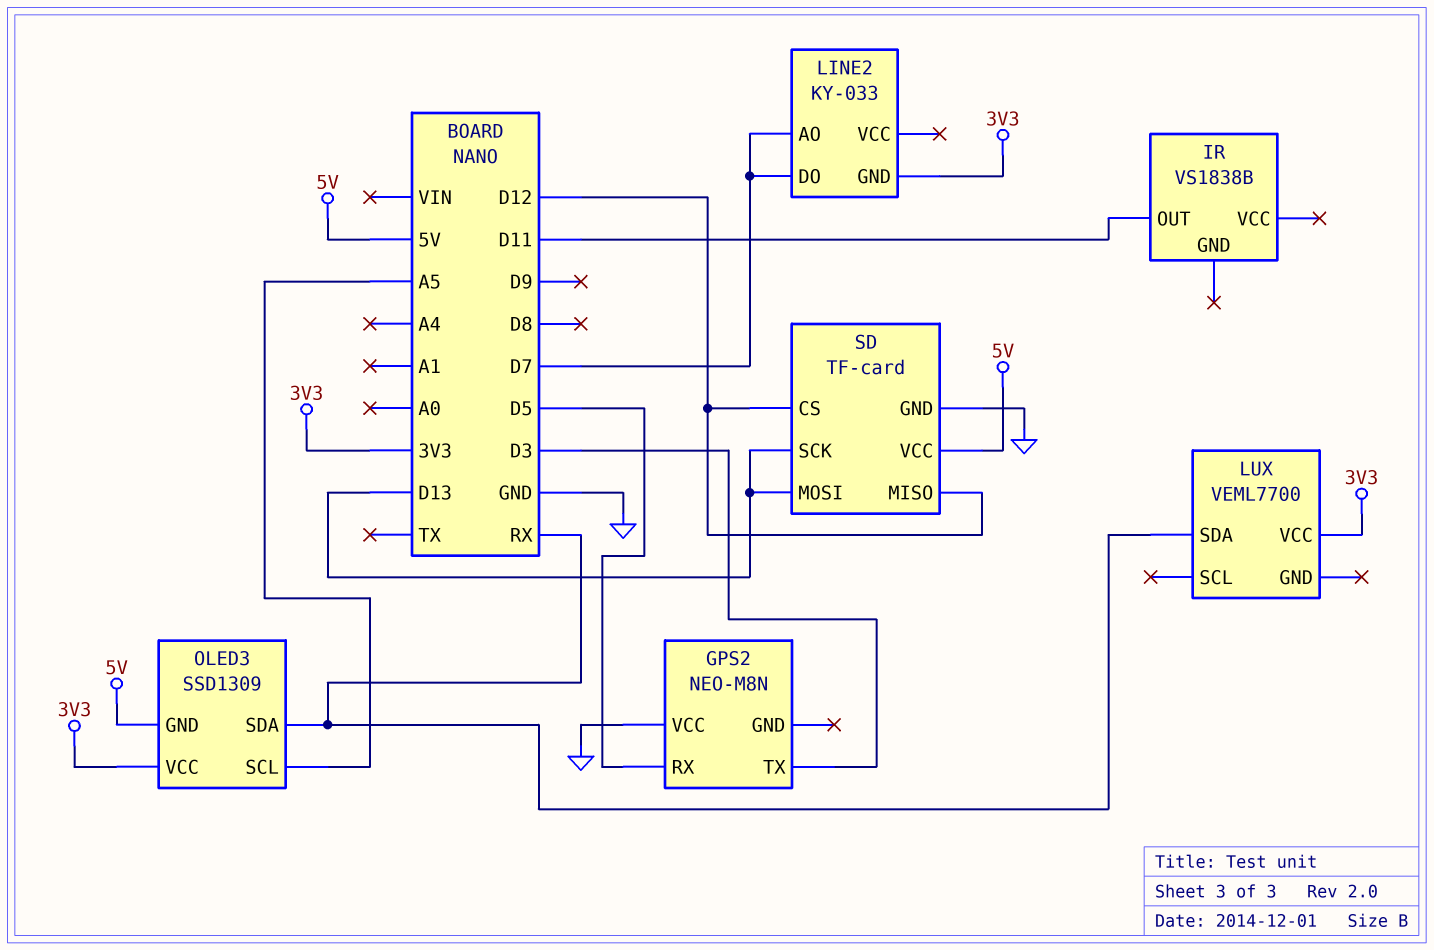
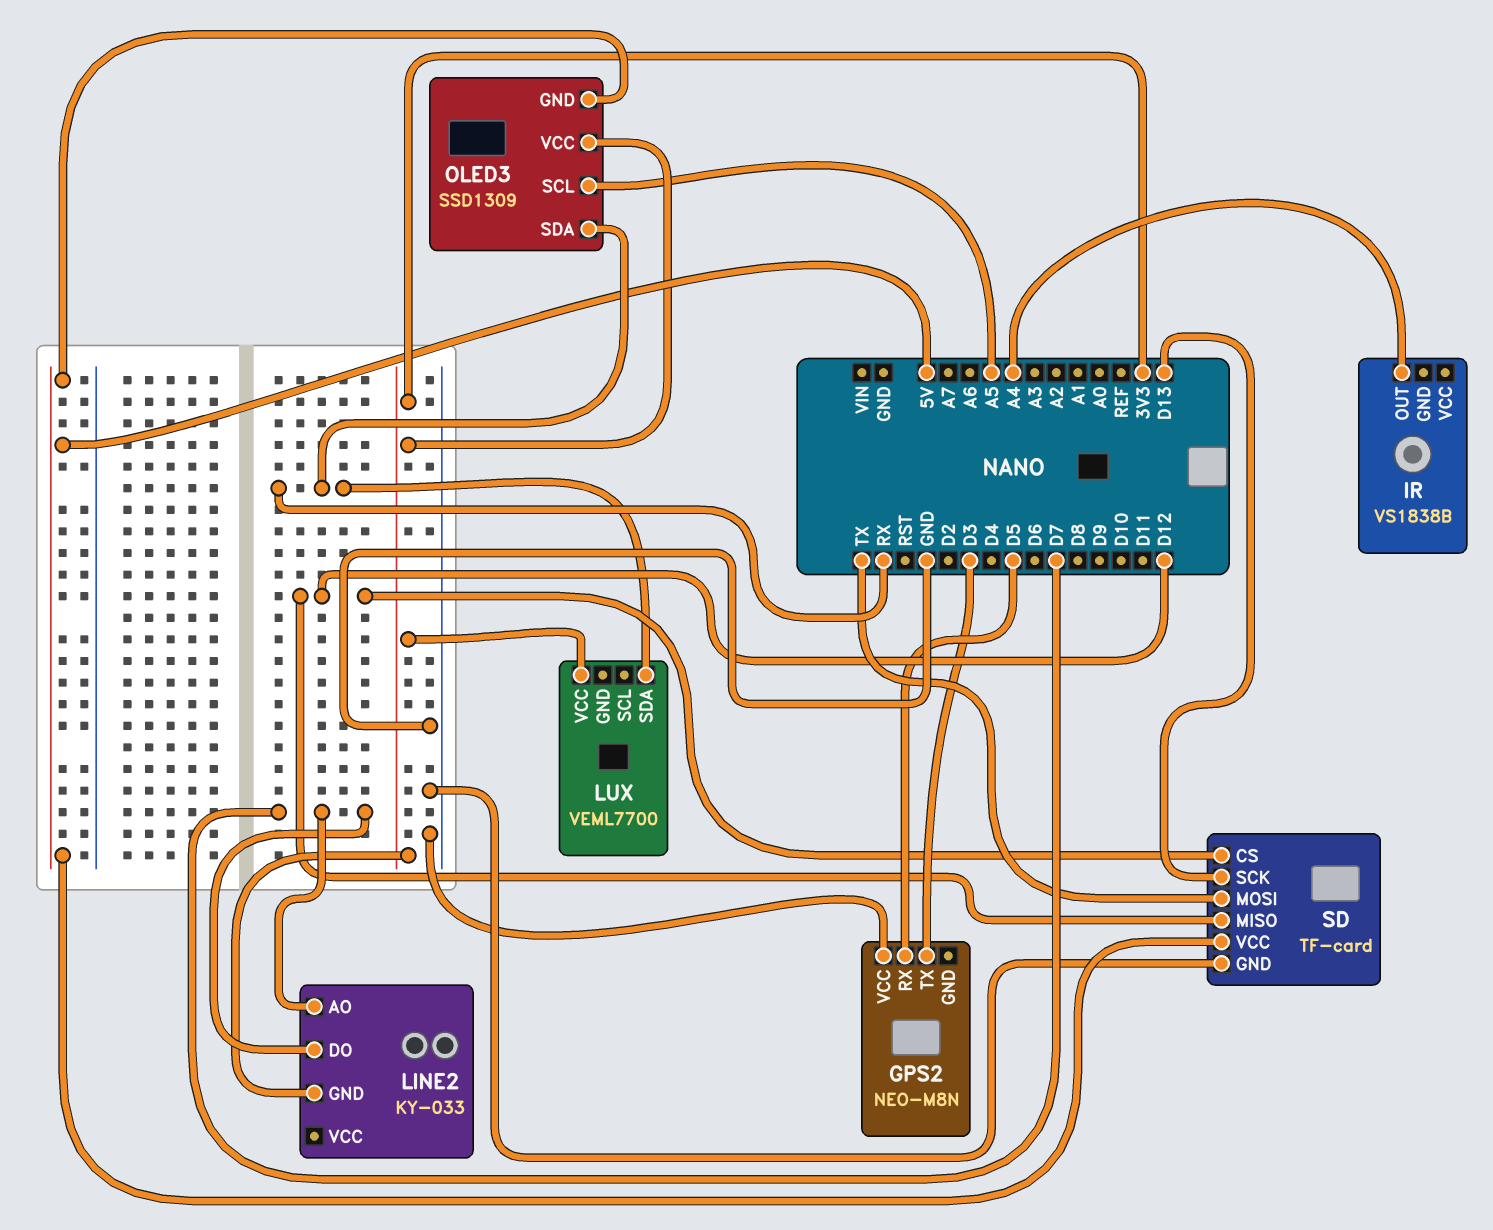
IR pin OUT: D11 -> A4
SD pin MOSI: D13 -> TX

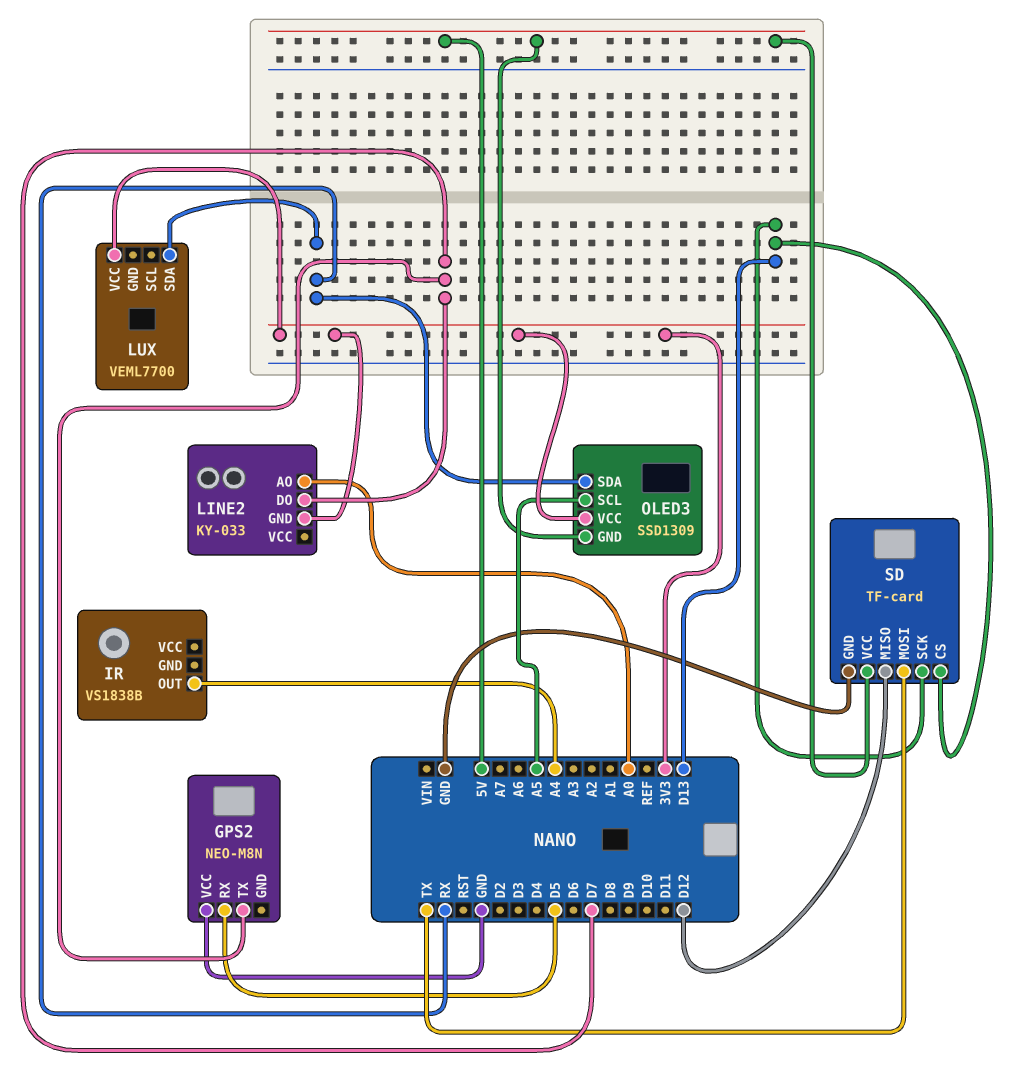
GPS2 pin TX: D3 -> D7
LINE2 pin AO: D7 -> A0
SD pin CS: D12 -> D13

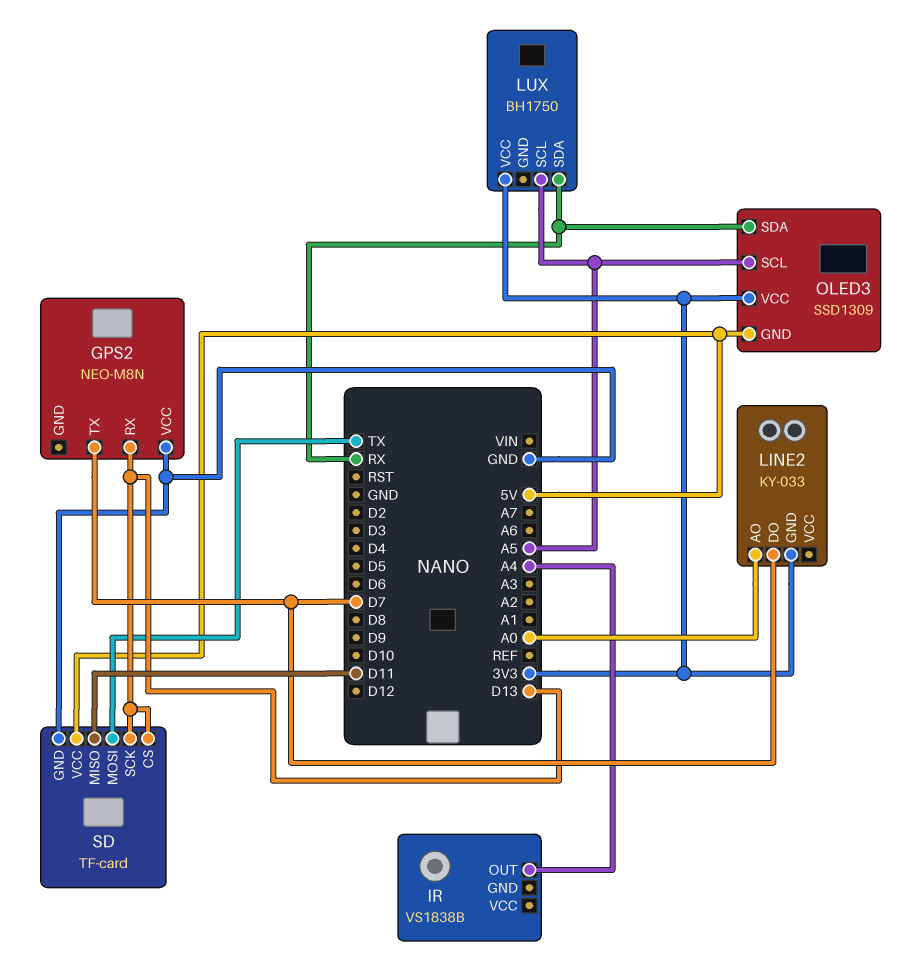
GPS2 pin RX: D5 -> D13
LUX: VEML7700 -> BH1750
LUX pin SCL: none -> A5
SD pin MISO: D12 -> D11

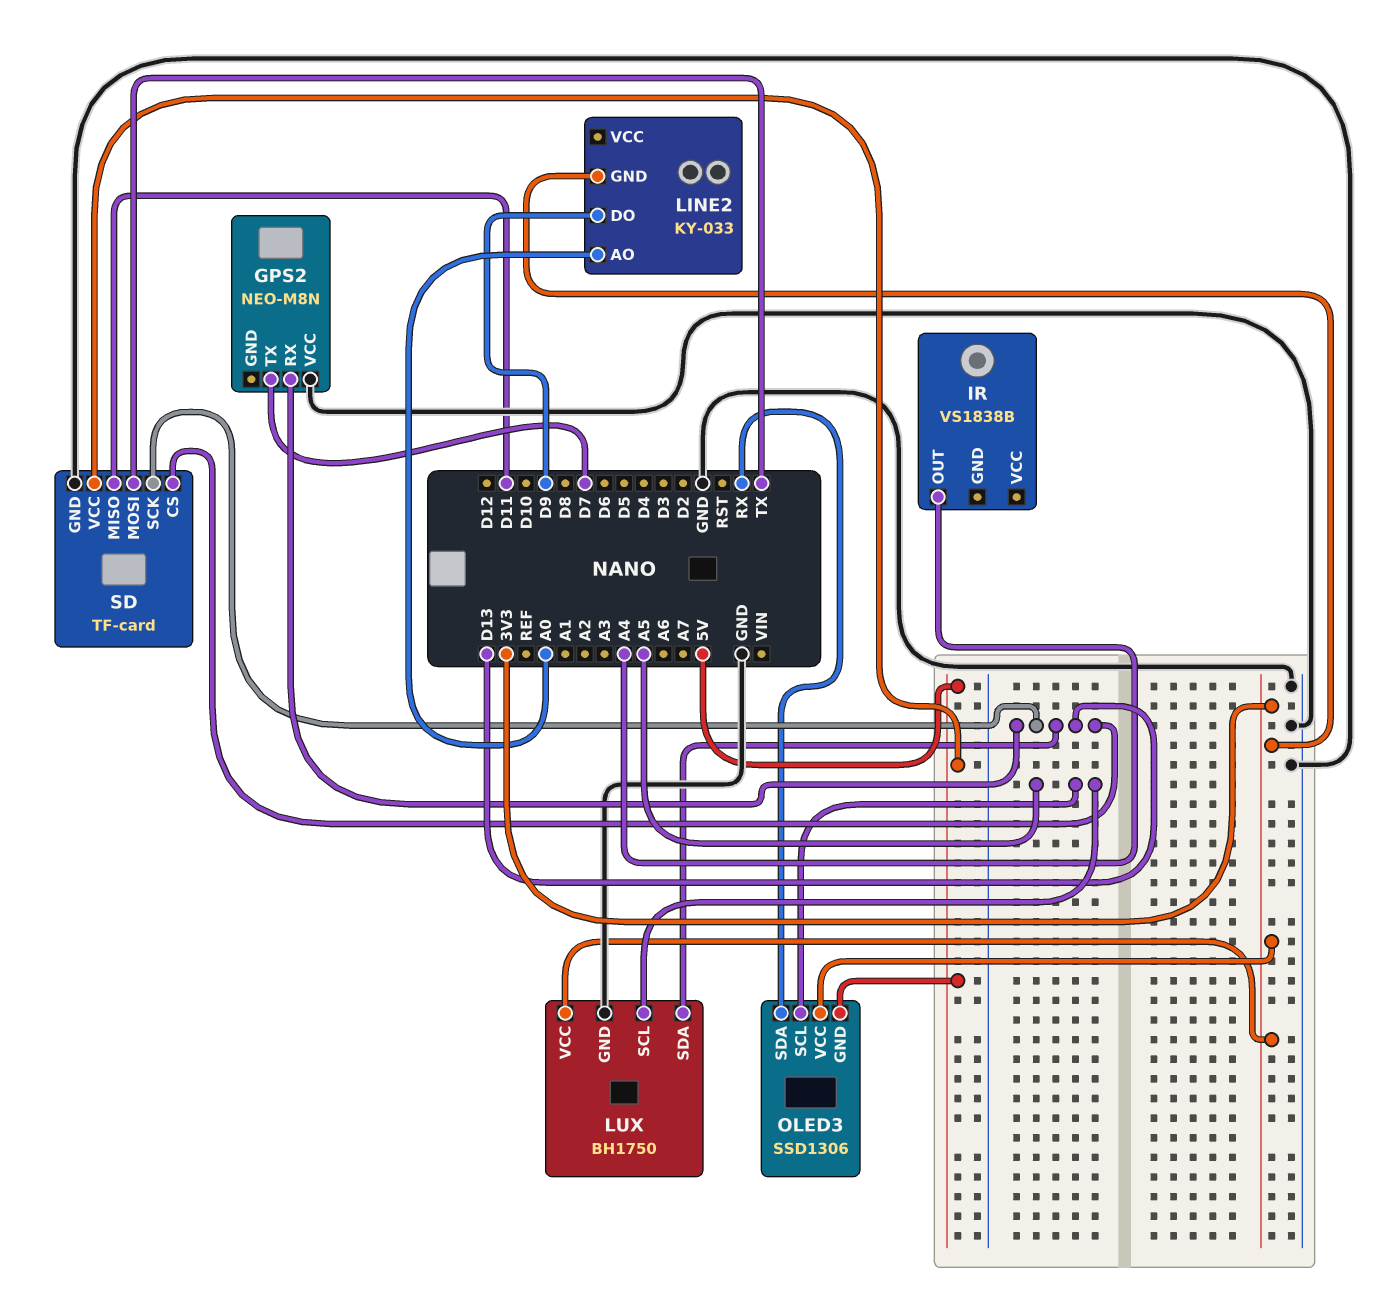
LINE2 pin DO: D7 -> D9
LUX pin GND: none -> GND
LUX pin SDA: RX -> D13
OLED3: SSD1309 -> SSD1306

